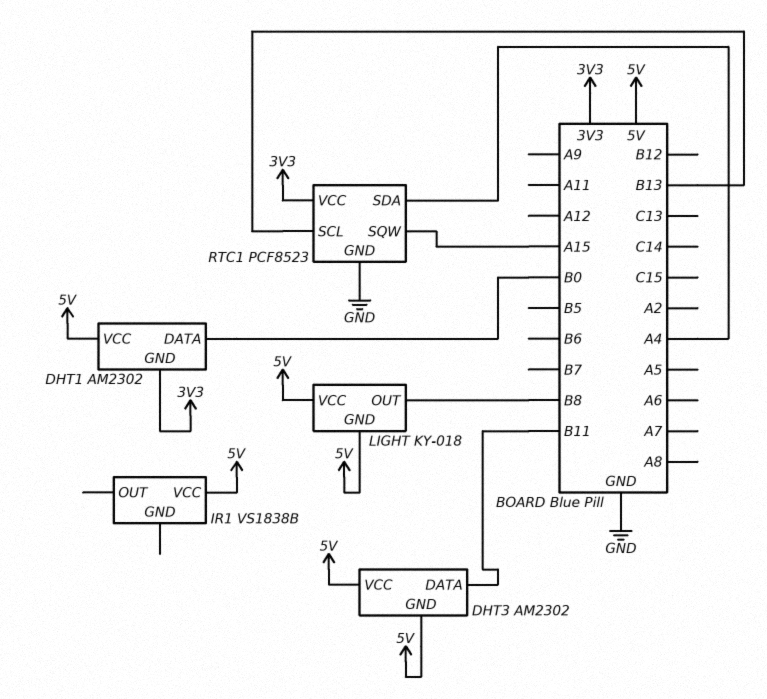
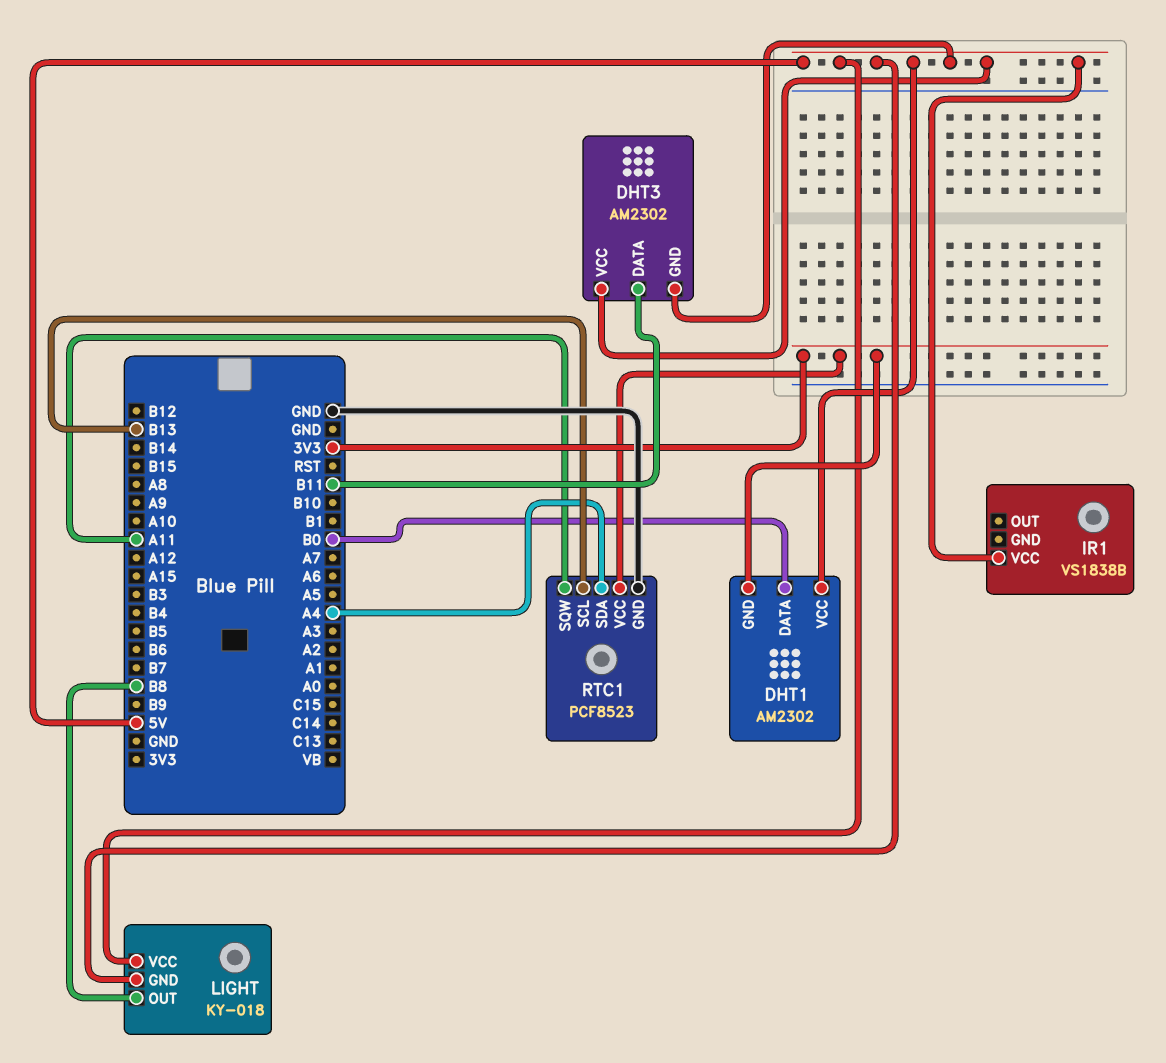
RTC1 pin SQW: A15 -> A11

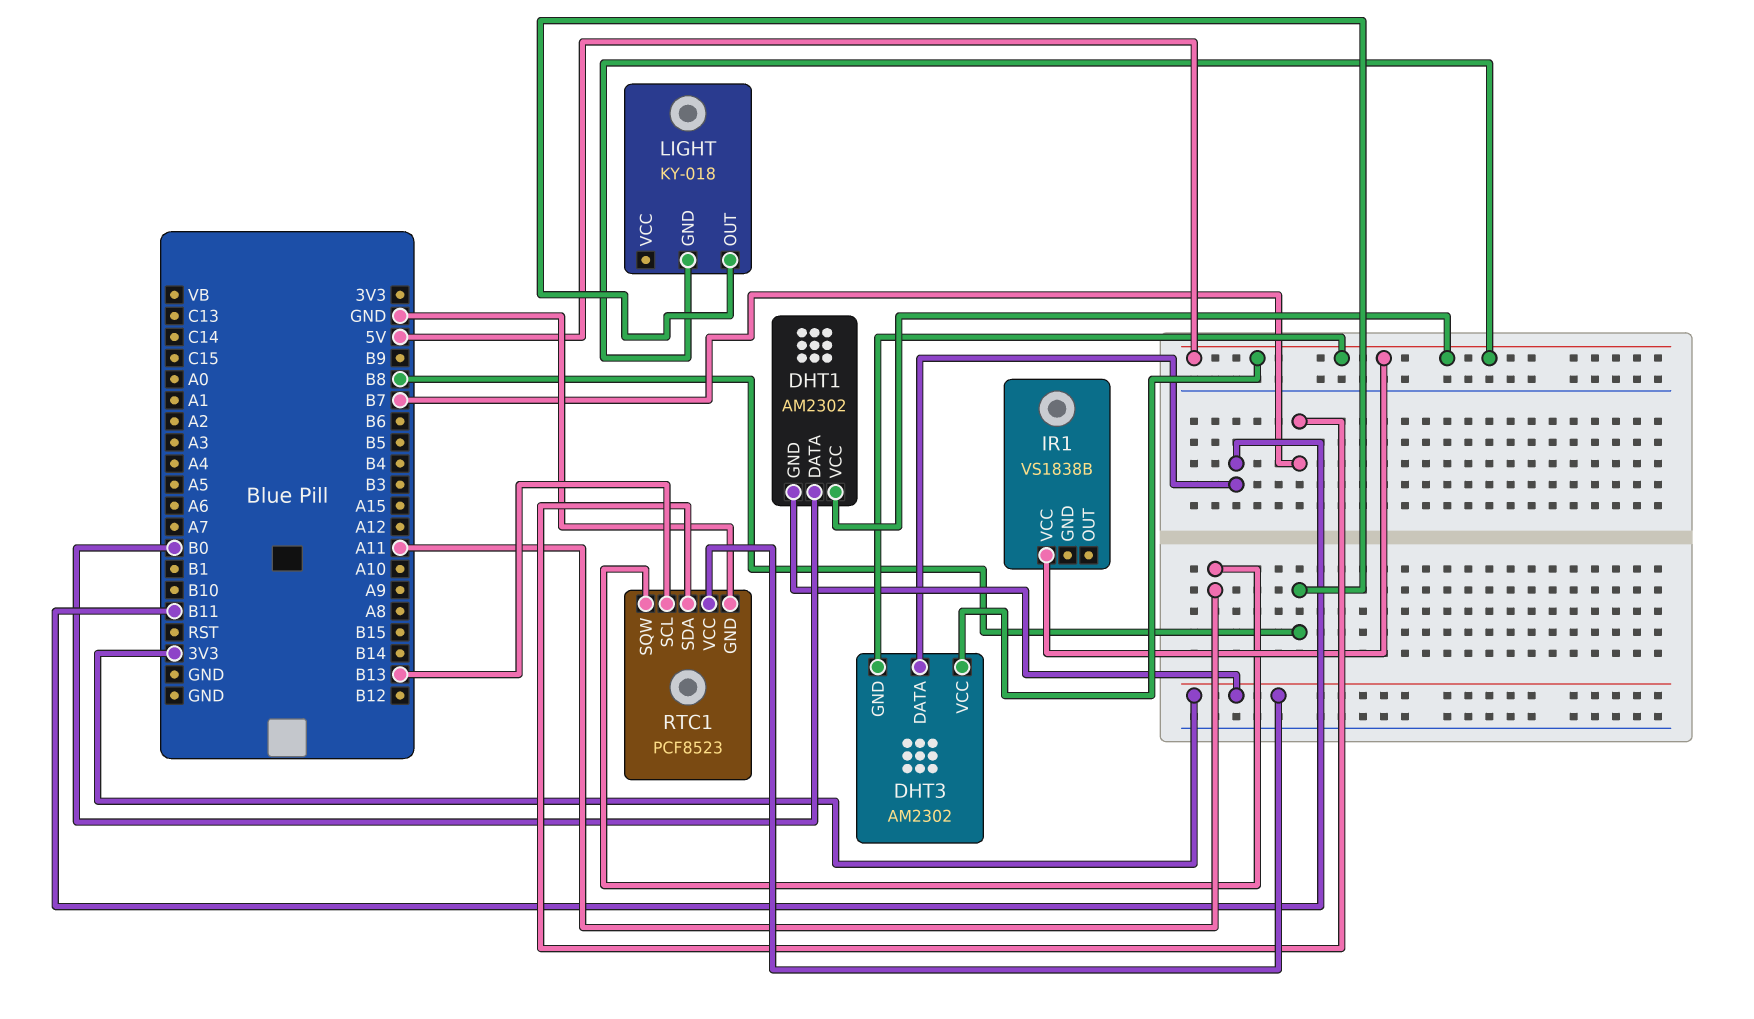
LIGHT pin VCC: 5V -> none
RTC1 pin SDA: A4 -> B7

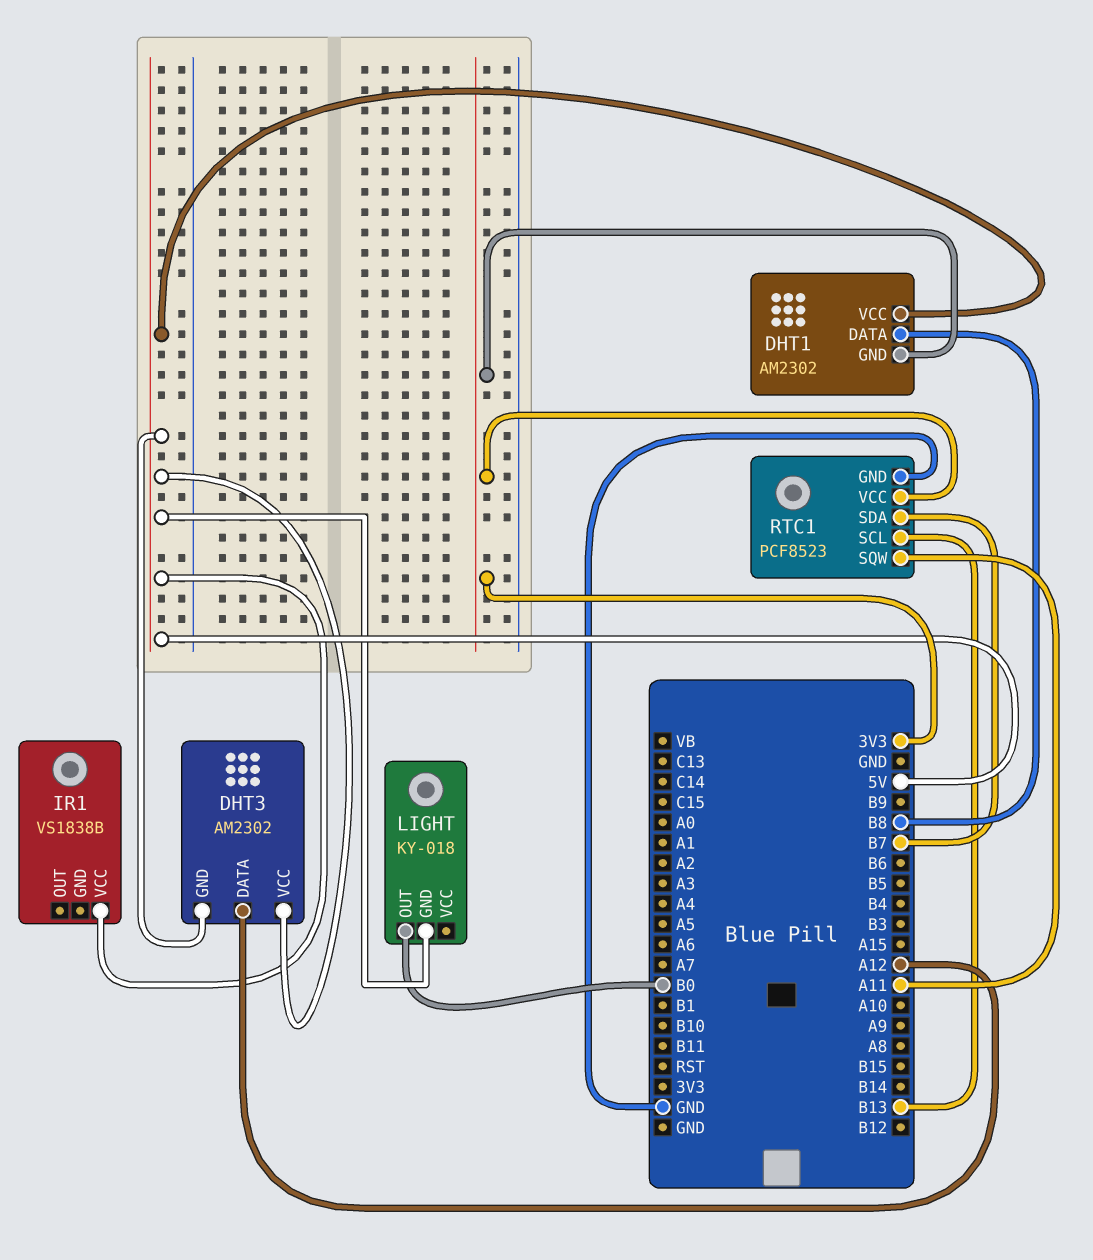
DHT1 pin DATA: B0 -> B8
DHT3 pin DATA: B11 -> A12
LIGHT pin OUT: B8 -> B0

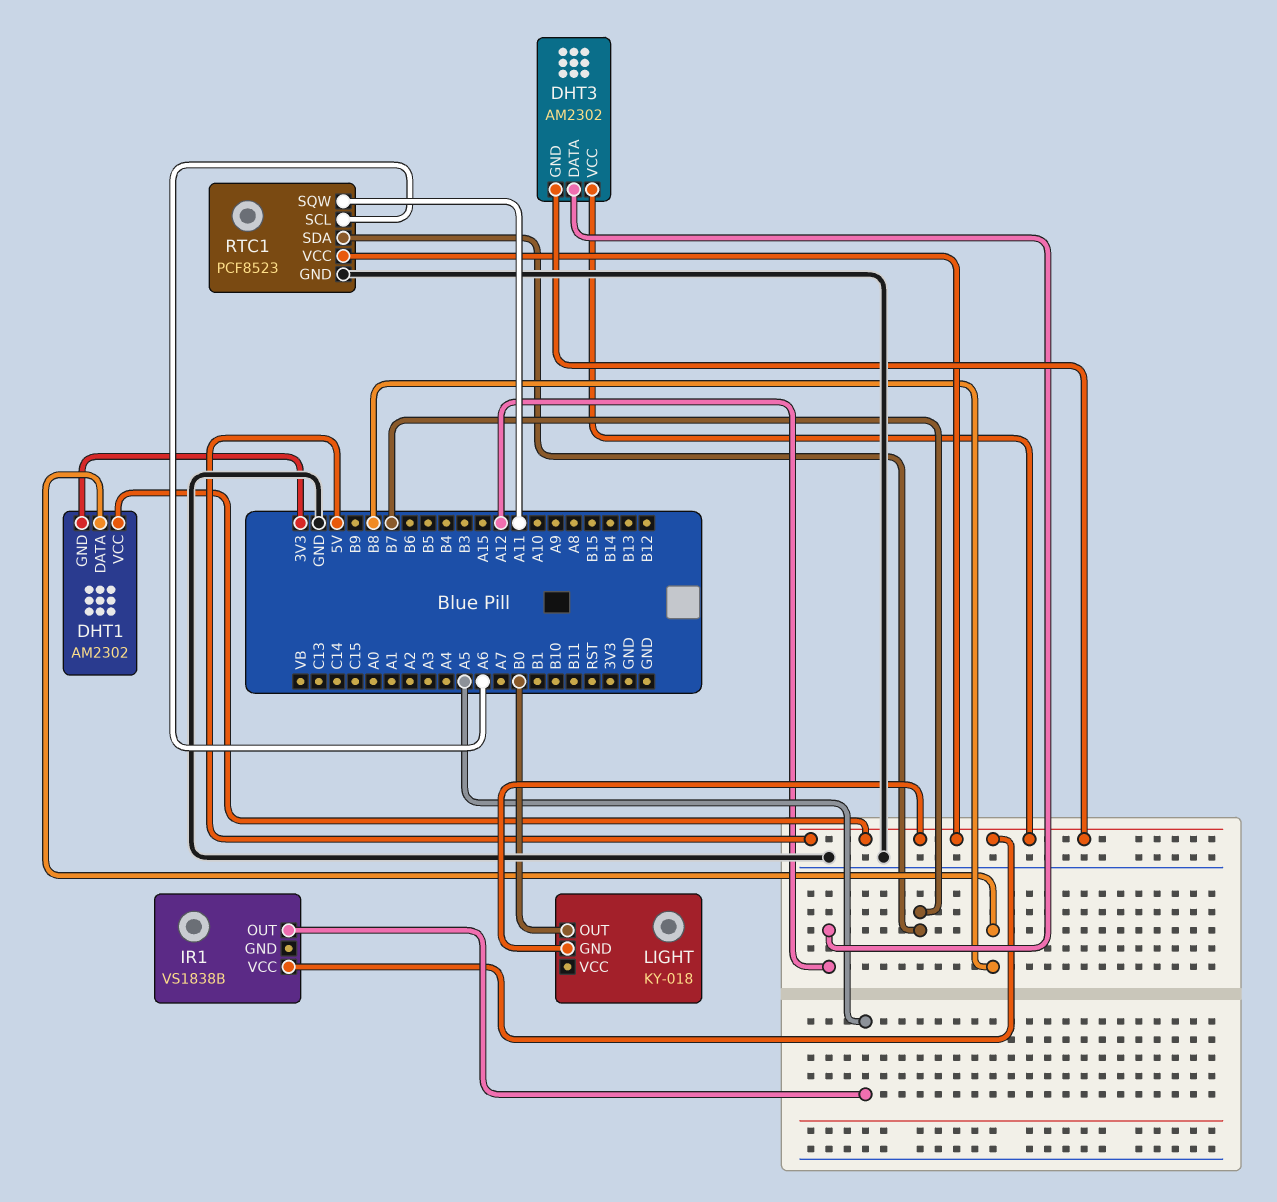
IR1 pin OUT: none -> A5
RTC1 pin SCL: B13 -> A6
RTC1 pin VCC: 3V3 -> 5V

